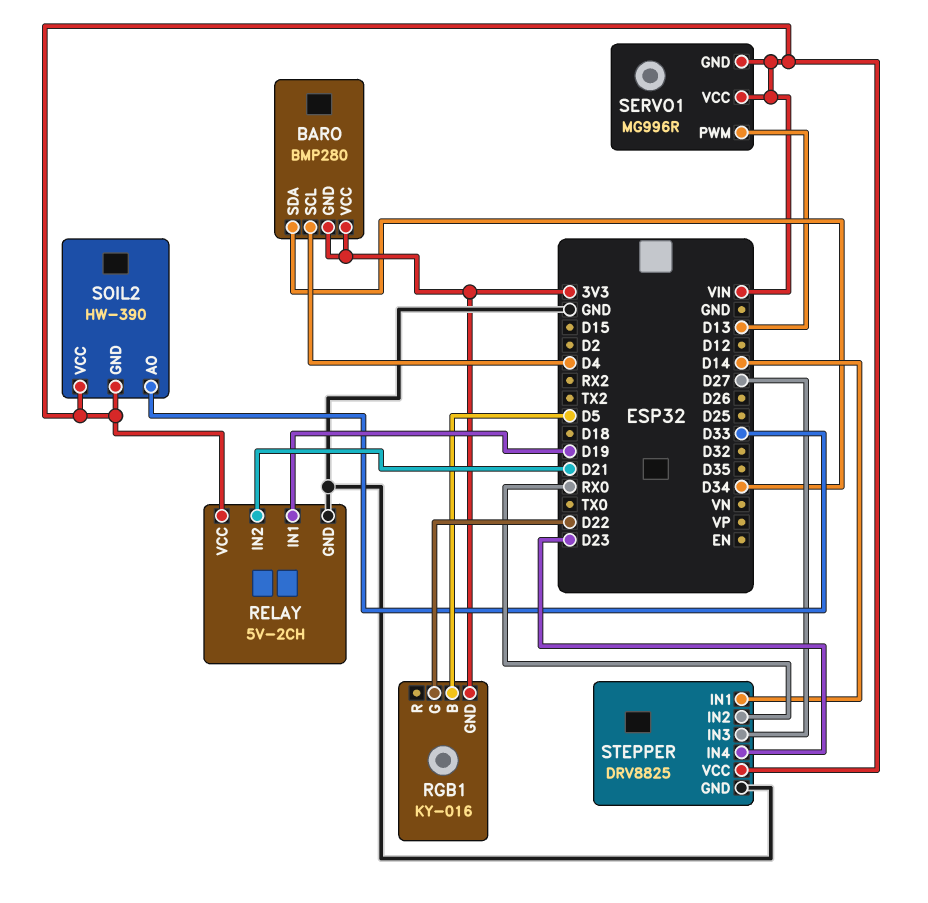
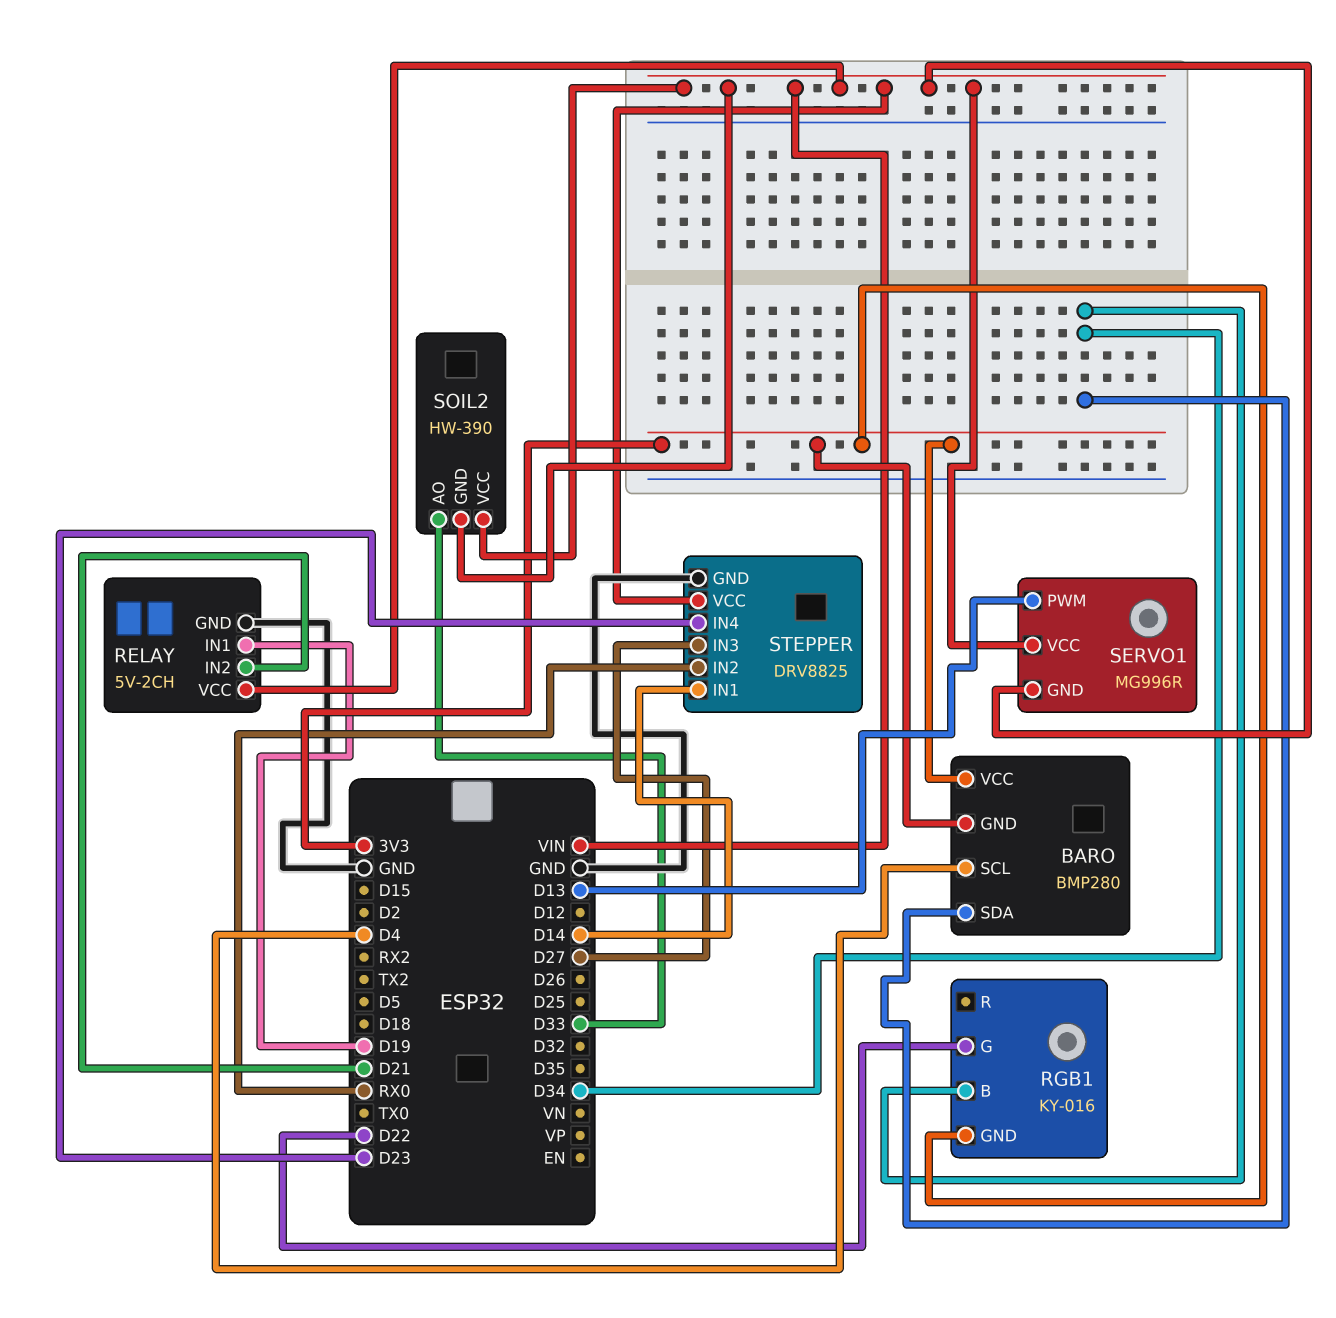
RGB1 pin B: D5 -> D34

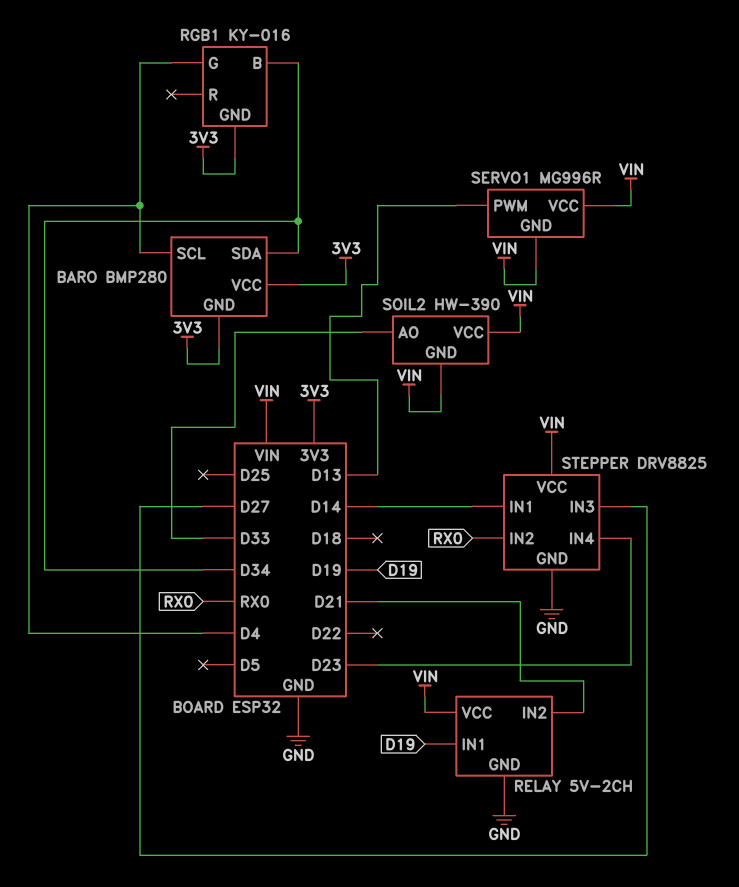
RGB1 pin G: D22 -> D4

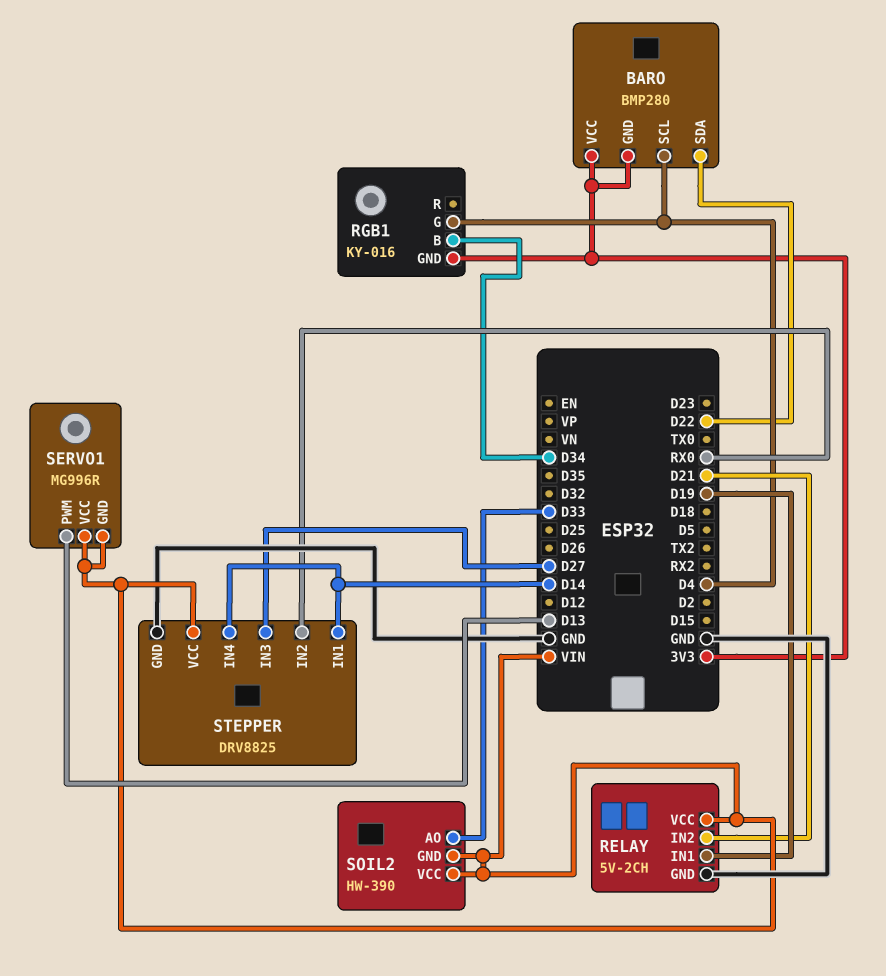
BARO pin SDA: D34 -> D22
STEPPER pin IN4: D23 -> D14

